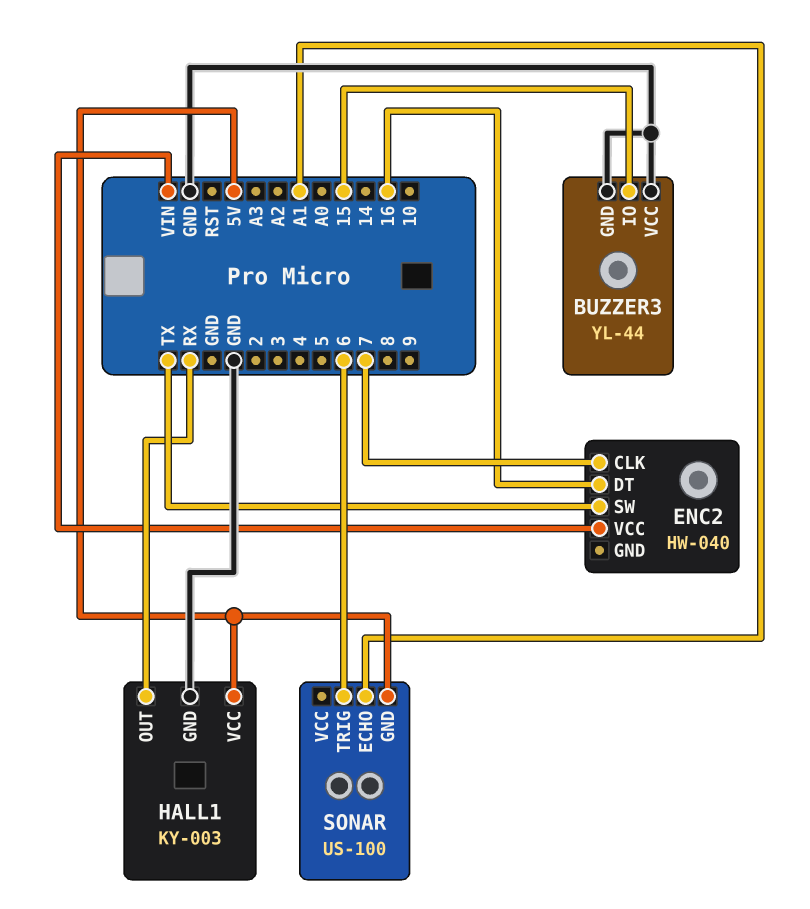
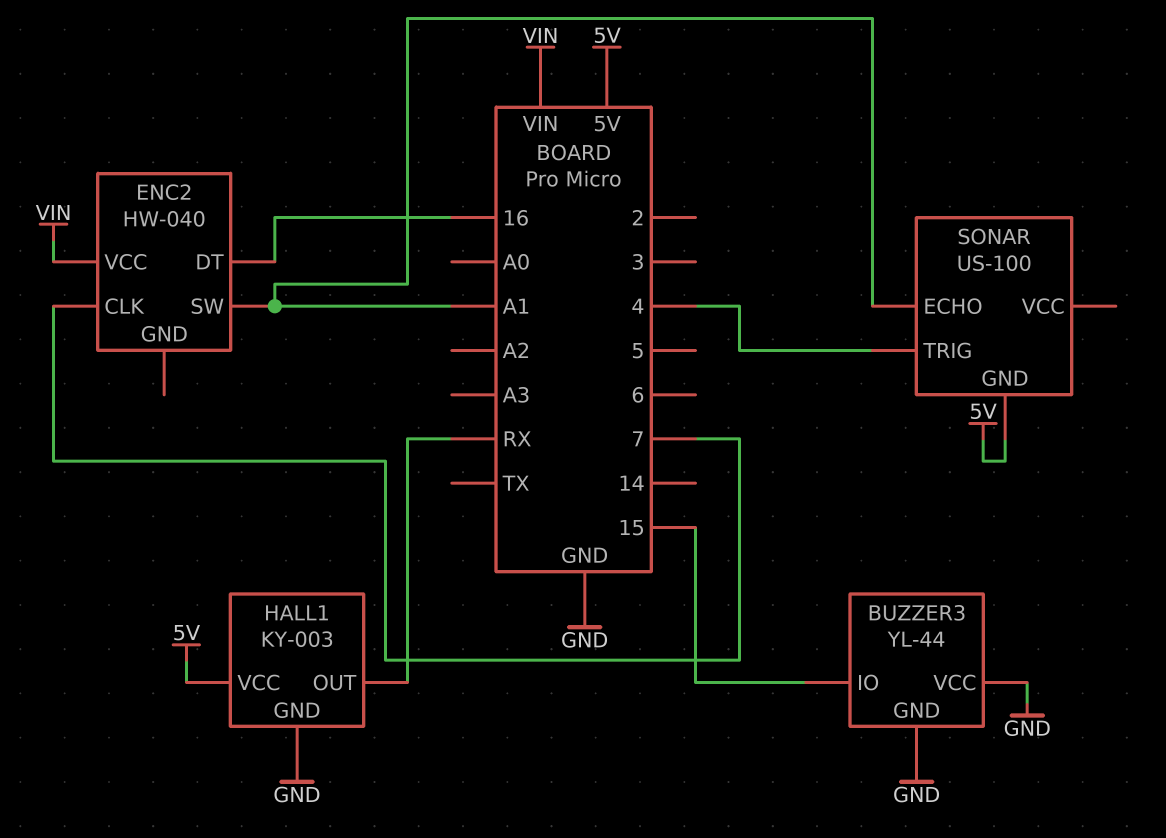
ENC2 pin SW: TX -> A1
SONAR pin TRIG: 6 -> 4

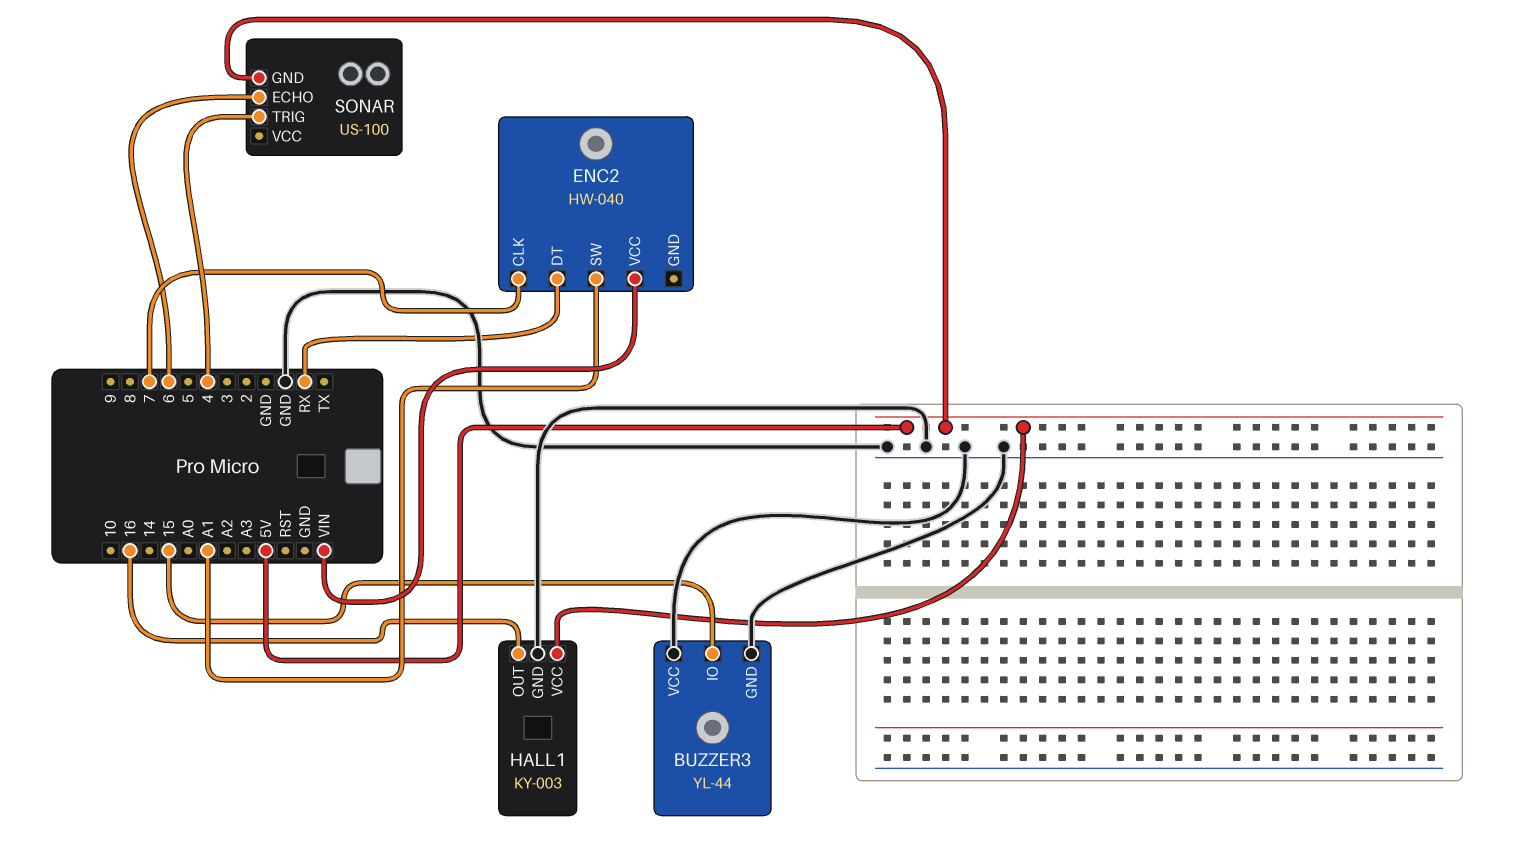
ENC2 pin DT: 16 -> RX
HALL1 pin OUT: RX -> 16
SONAR pin ECHO: A1 -> 6

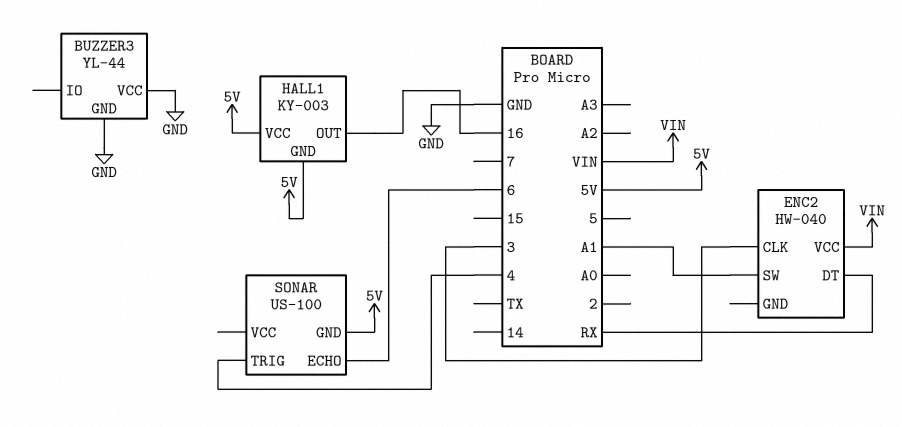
BUZZER3 pin IO: 15 -> none
ENC2 pin CLK: 7 -> 3
HALL1 pin GND: GND -> 5V

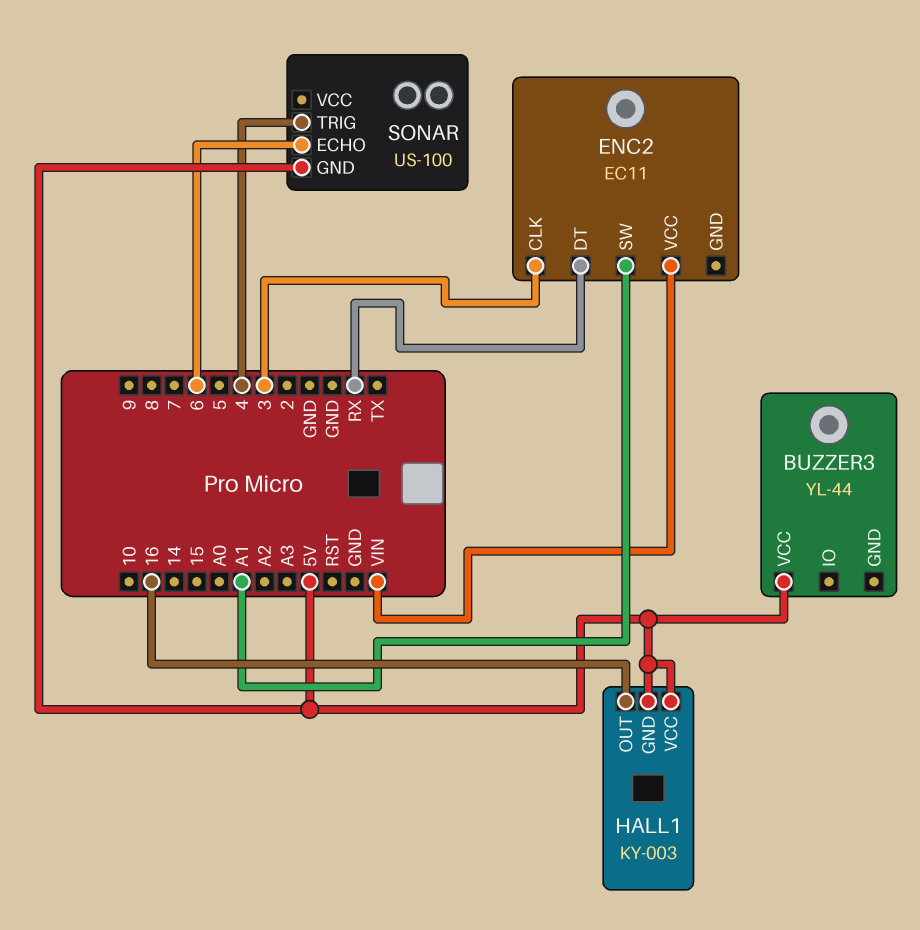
BUZZER3 pin GND: GND -> none
BUZZER3 pin VCC: GND -> 5V
ENC2: HW-040 -> EC11

